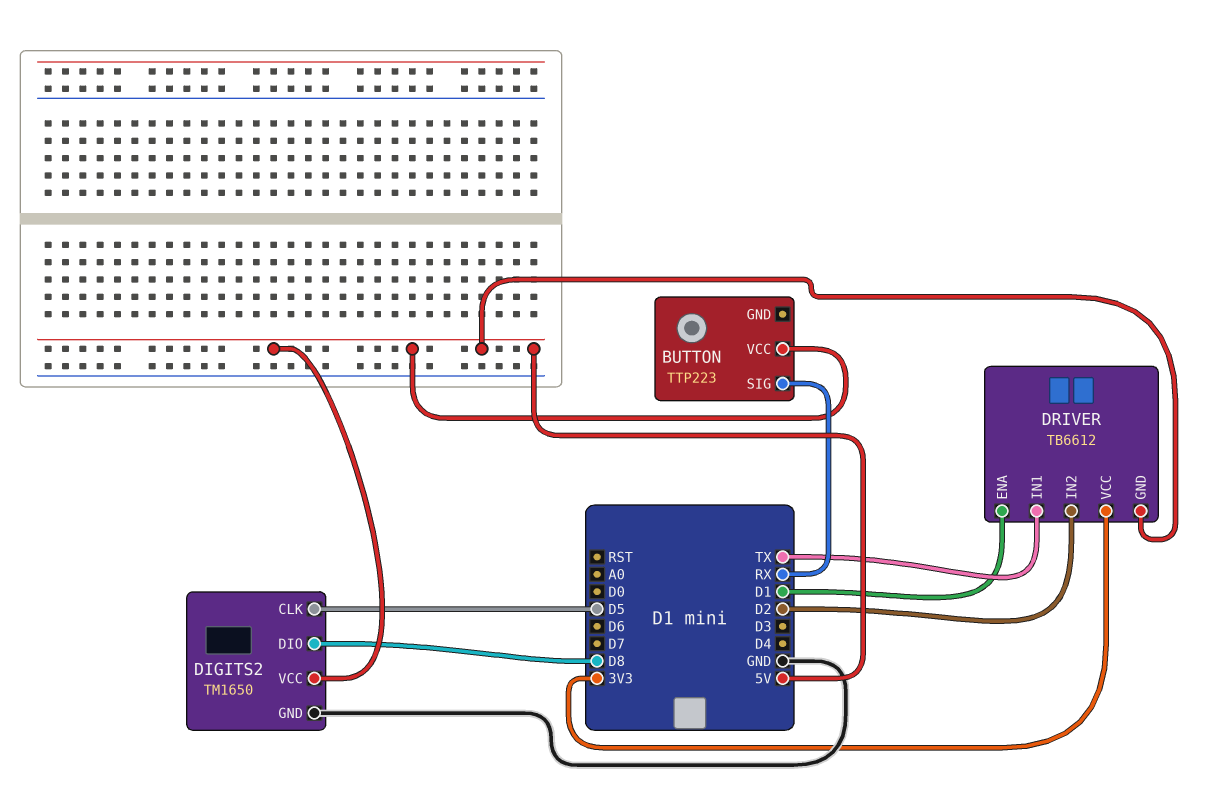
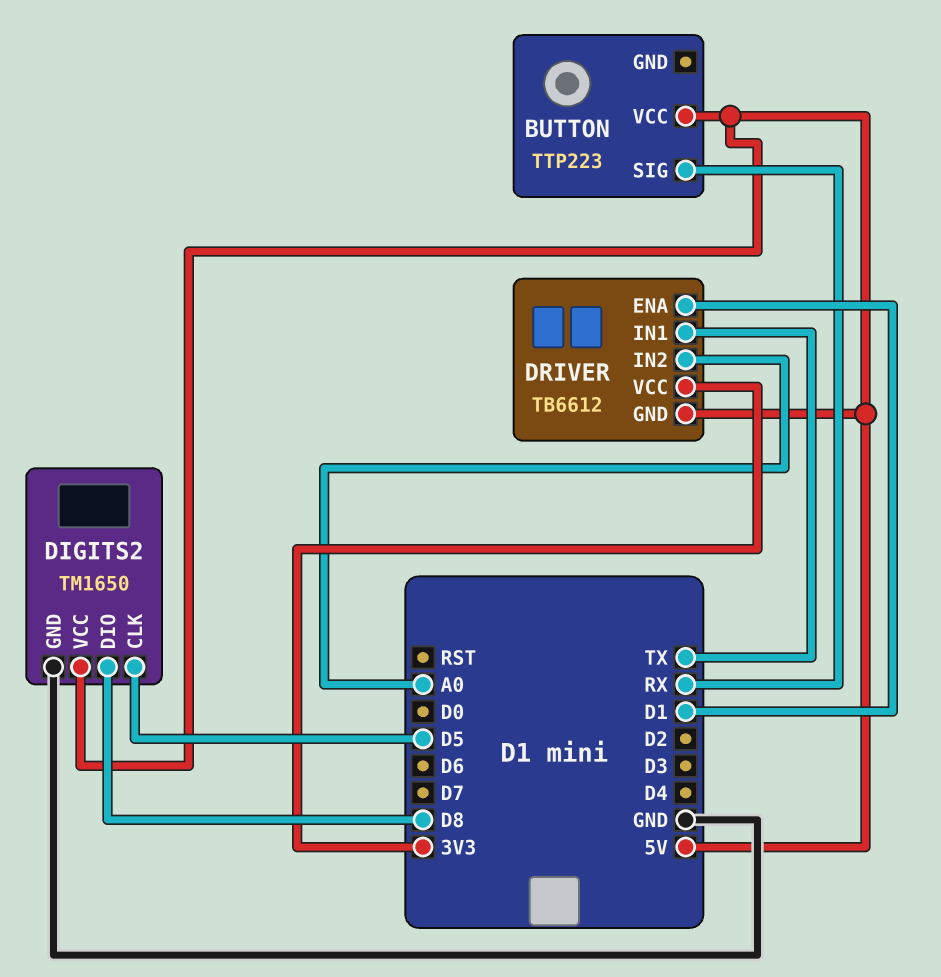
DRIVER pin IN2: D2 -> A0

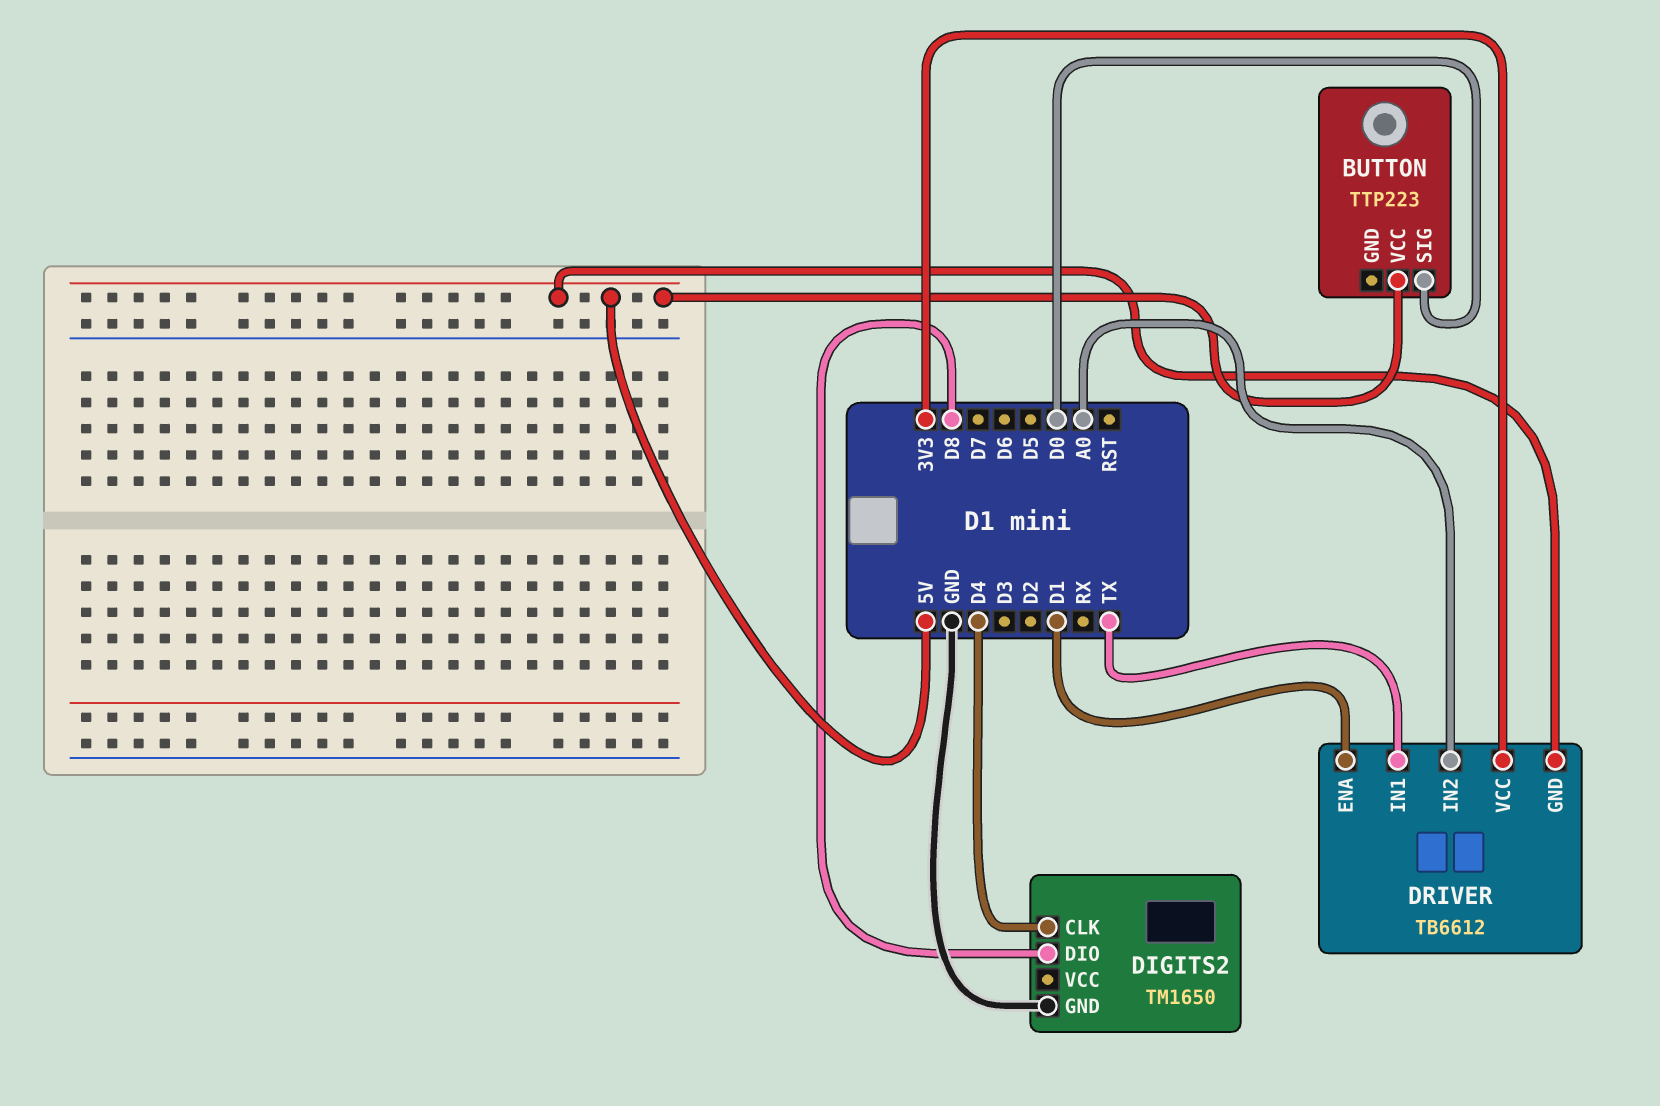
BUTTON pin SIG: RX -> D0
DIGITS2 pin CLK: D5 -> D4
DIGITS2 pin VCC: 5V -> none

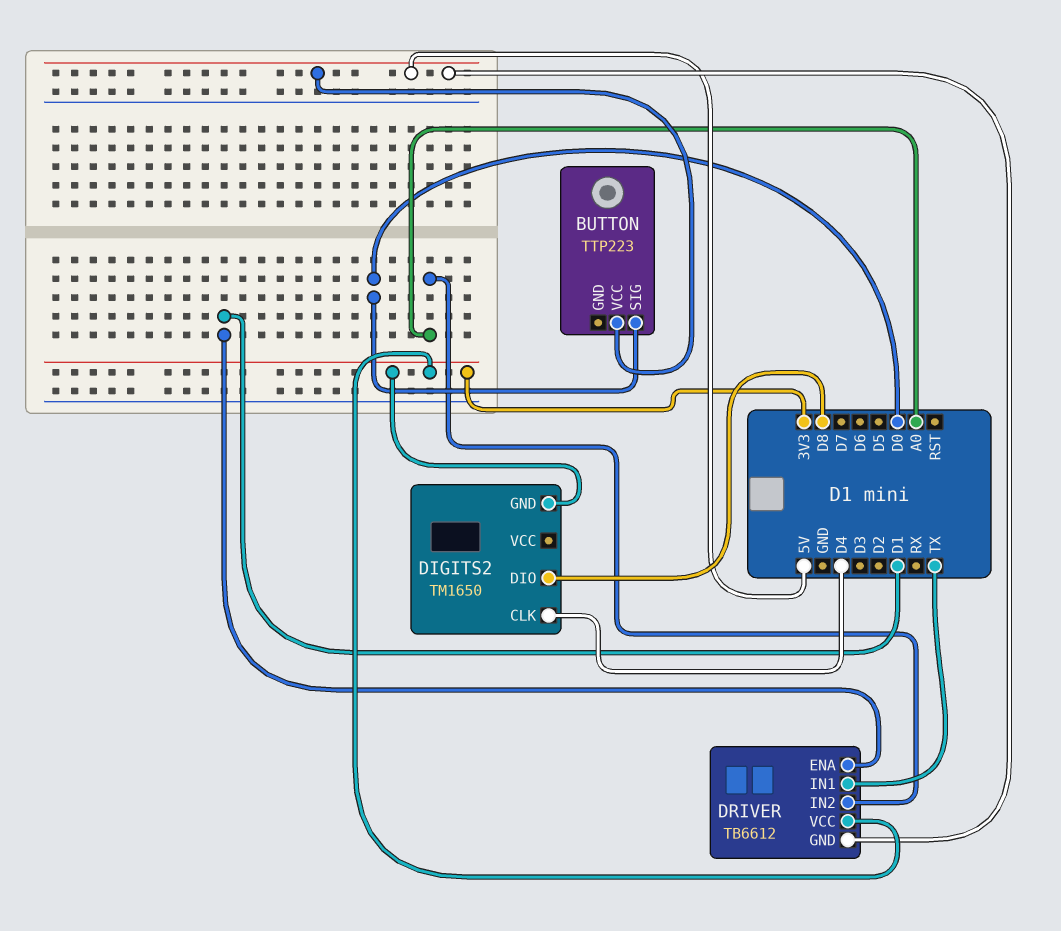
DIGITS2 pin GND: GND -> 3V3

